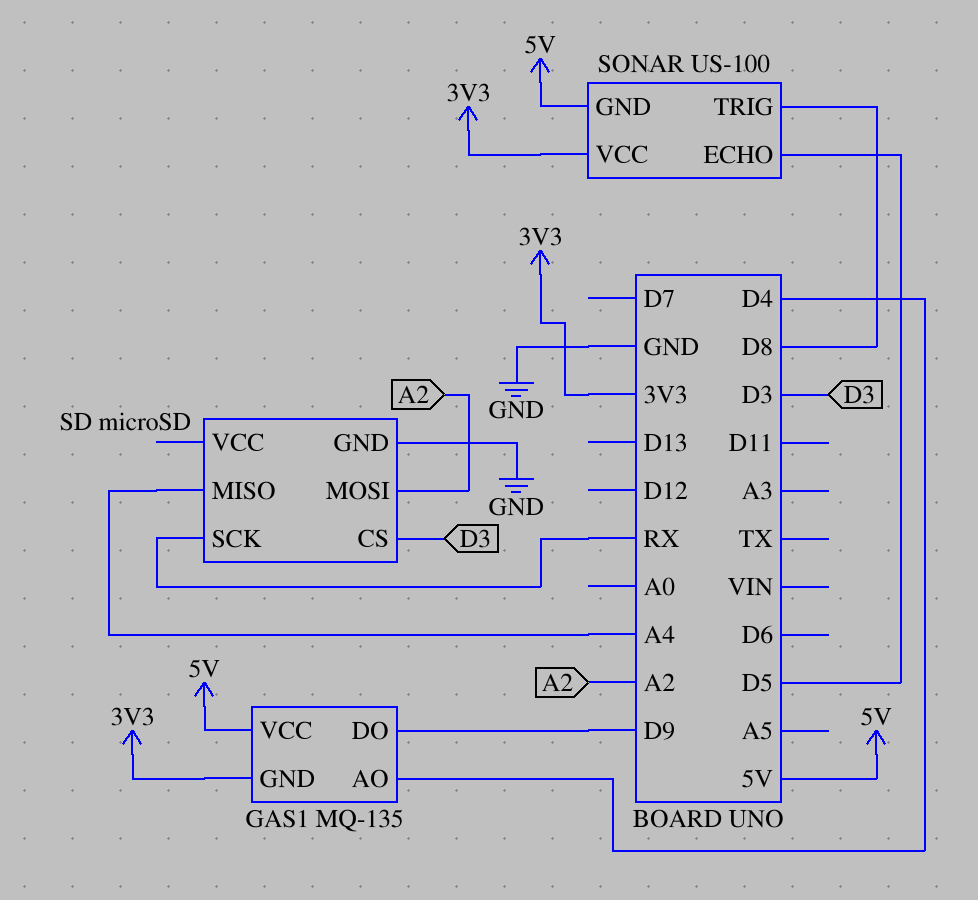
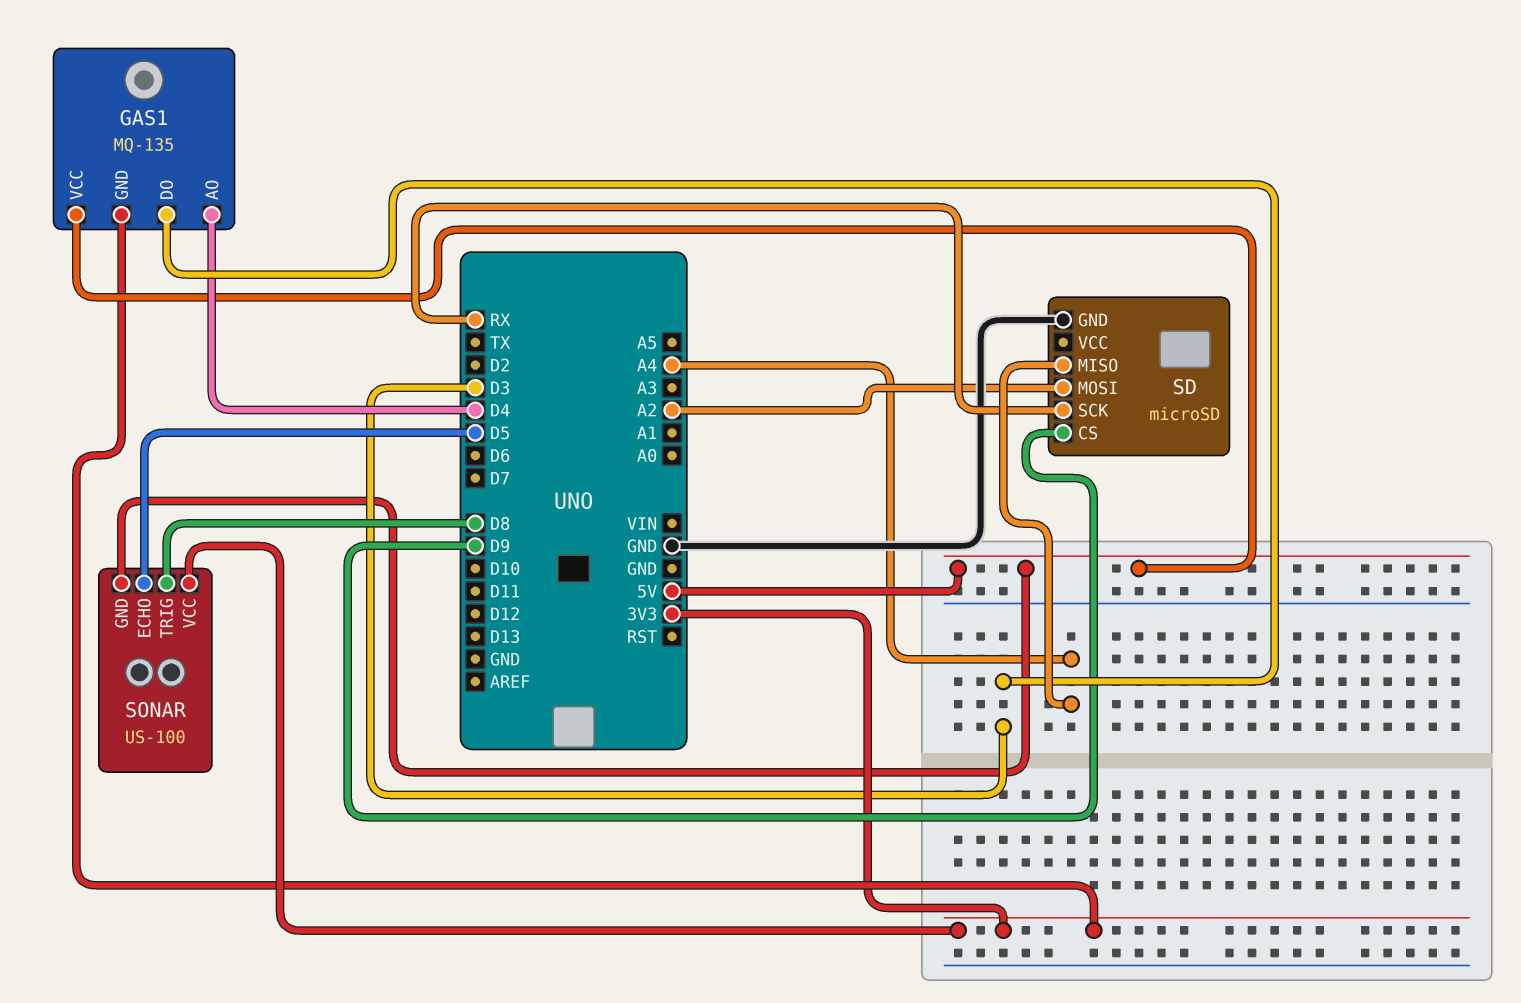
GAS1 pin DO: D9 -> D3
SD pin CS: D3 -> D9

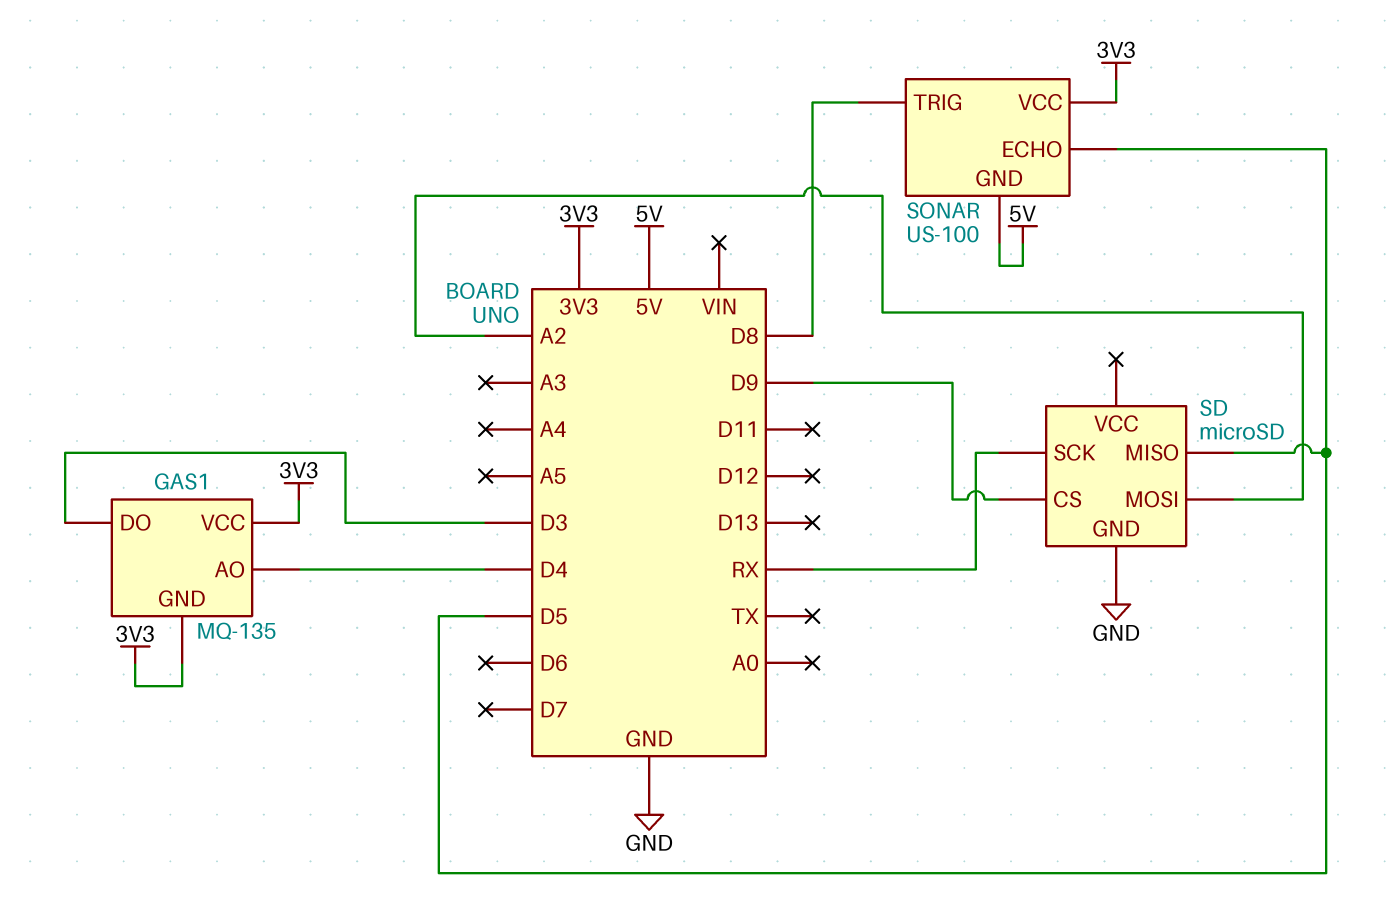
GAS1 pin VCC: 5V -> 3V3
SD pin MISO: A4 -> D5

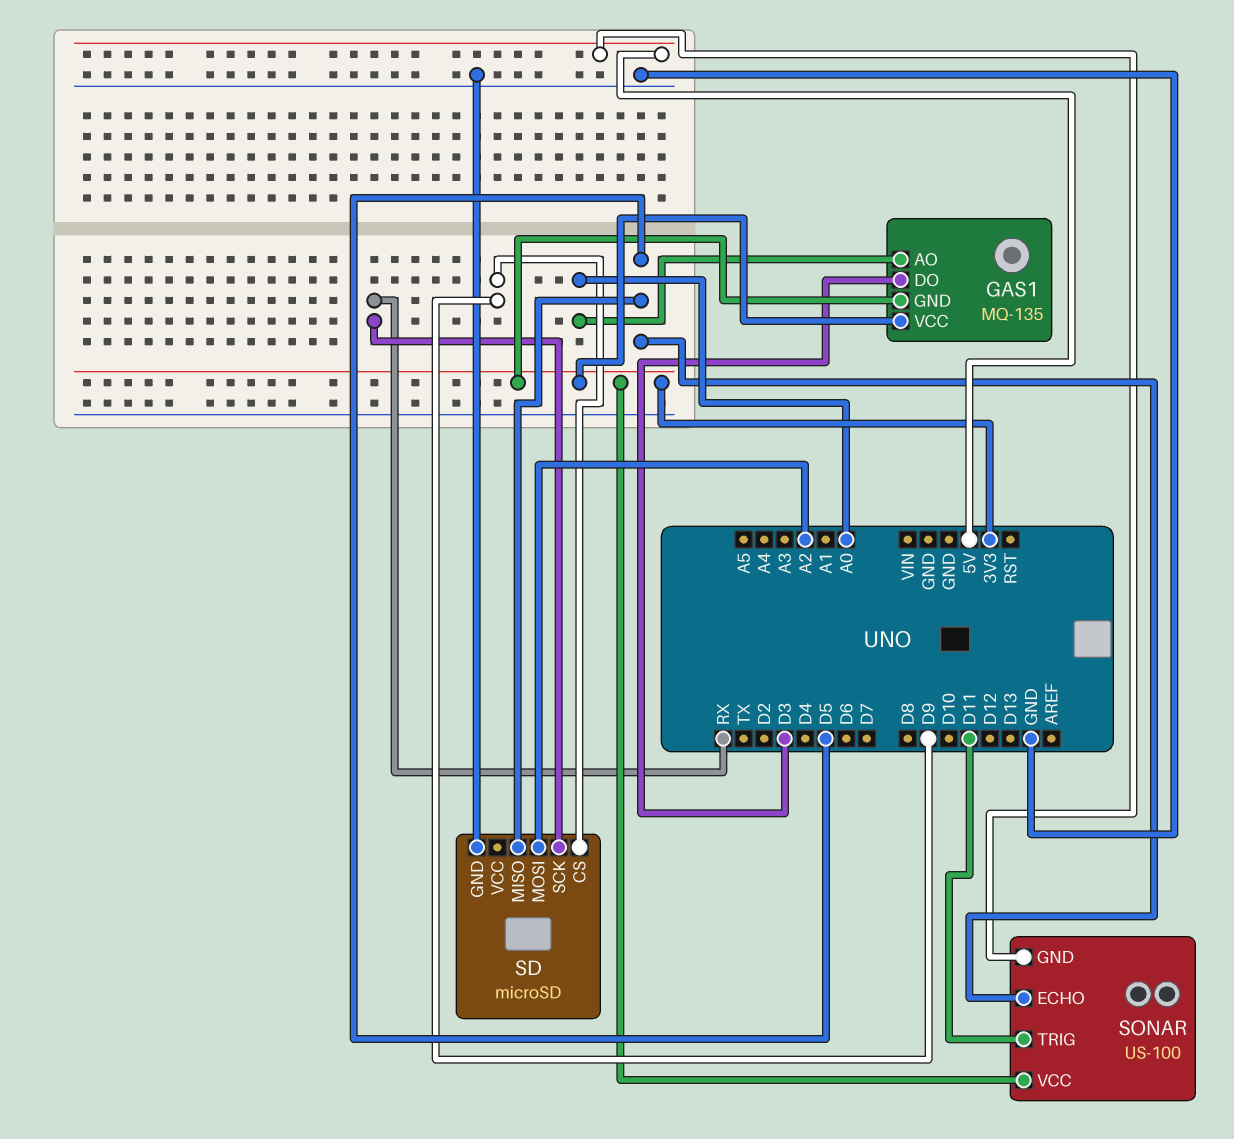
GAS1 pin AO: D4 -> A0
SONAR pin TRIG: D8 -> D11

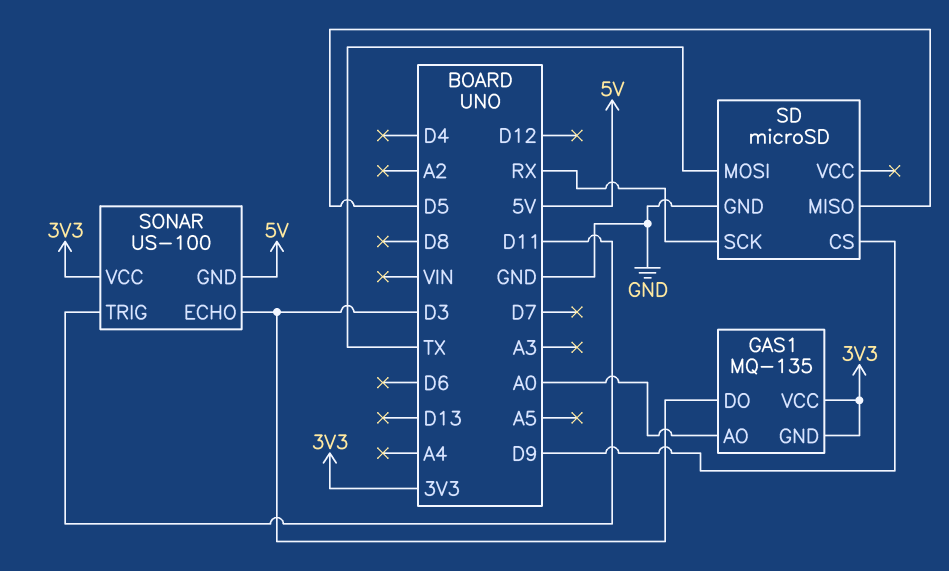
SD pin MOSI: A2 -> TX
SONAR pin ECHO: D5 -> D3

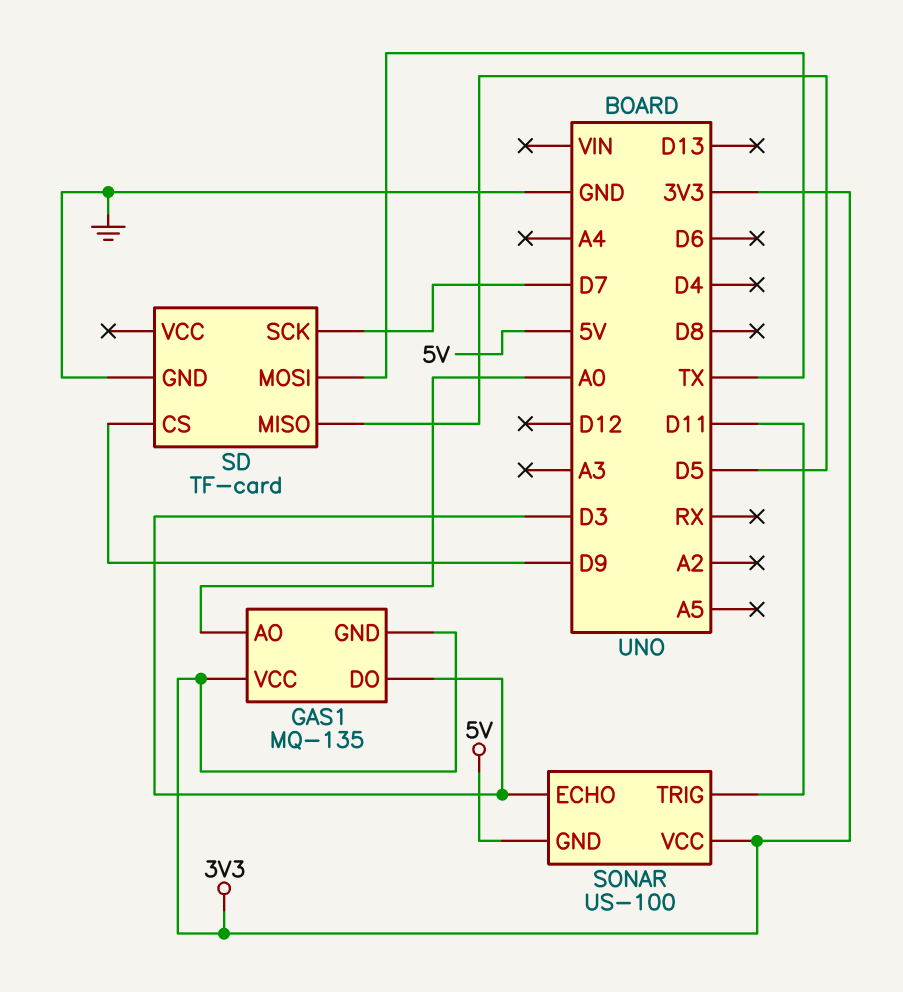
SD: microSD -> TF-card
SD pin SCK: RX -> D7

